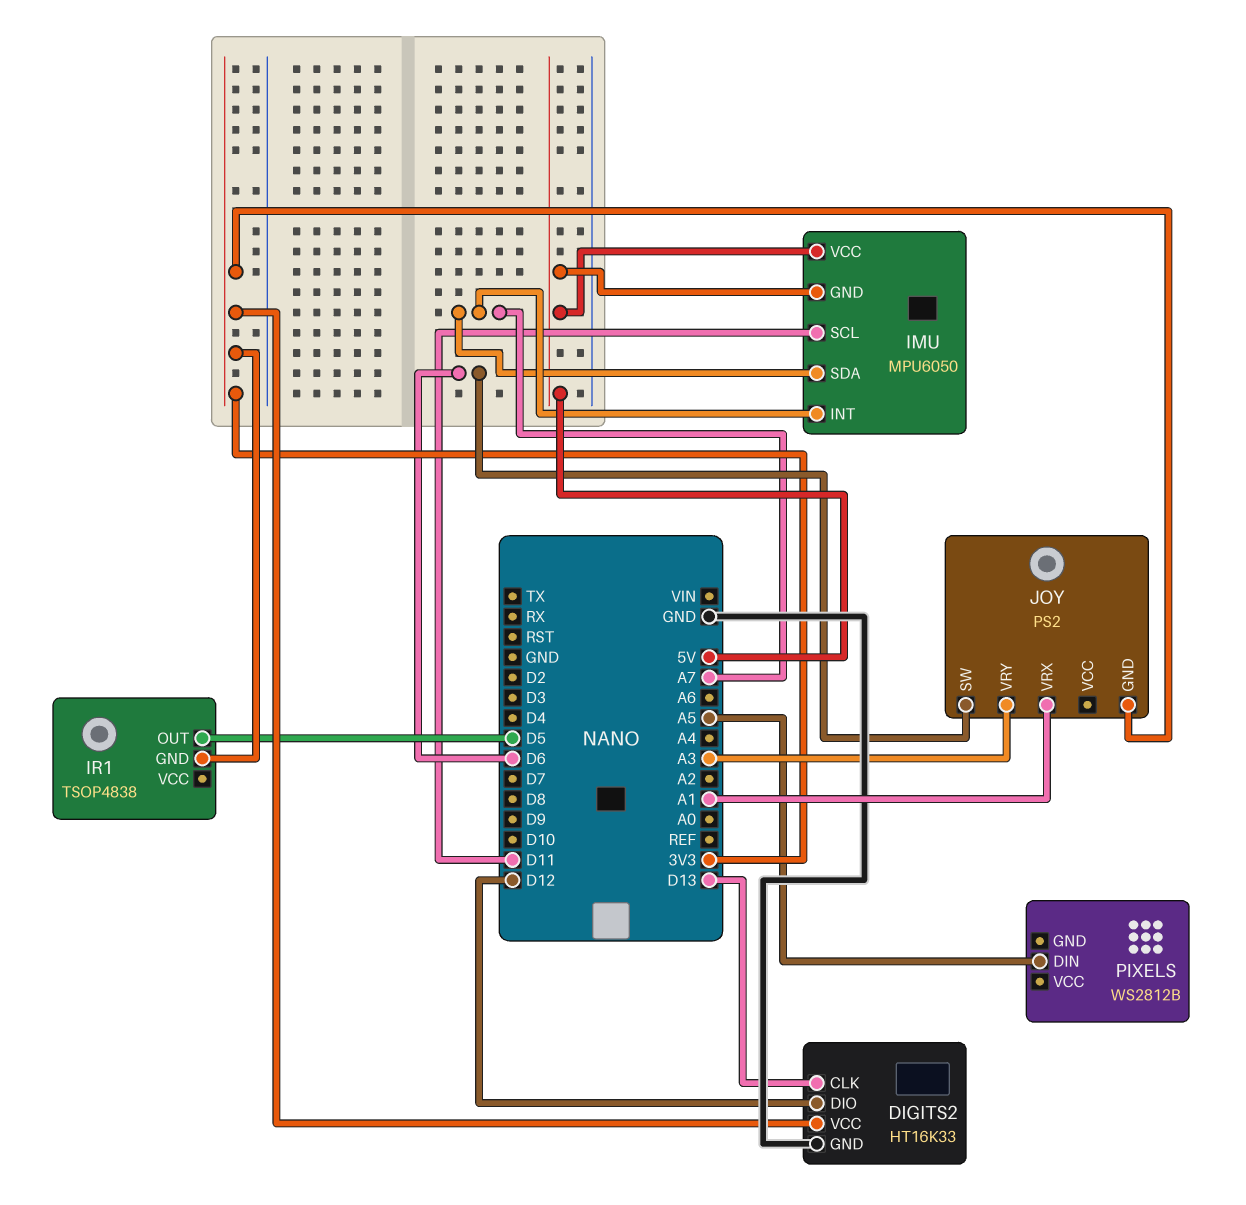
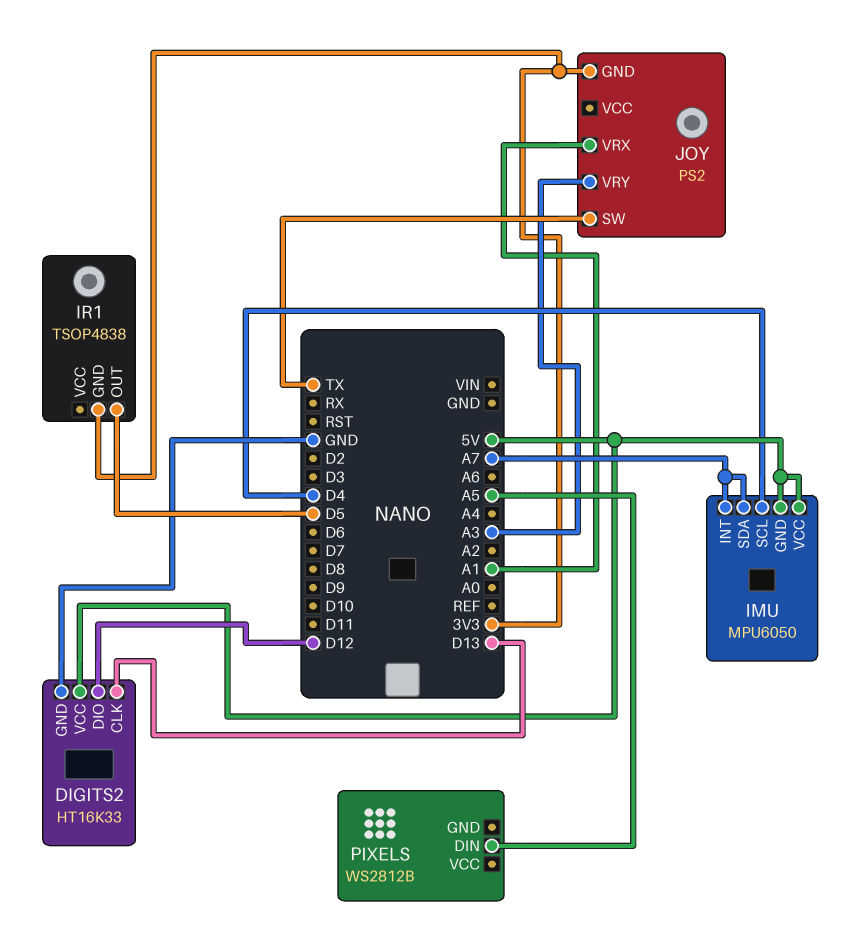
DIGITS2 pin VCC: 3V3 -> 5V
IMU pin SCL: D11 -> D4
JOY pin SW: D6 -> TX

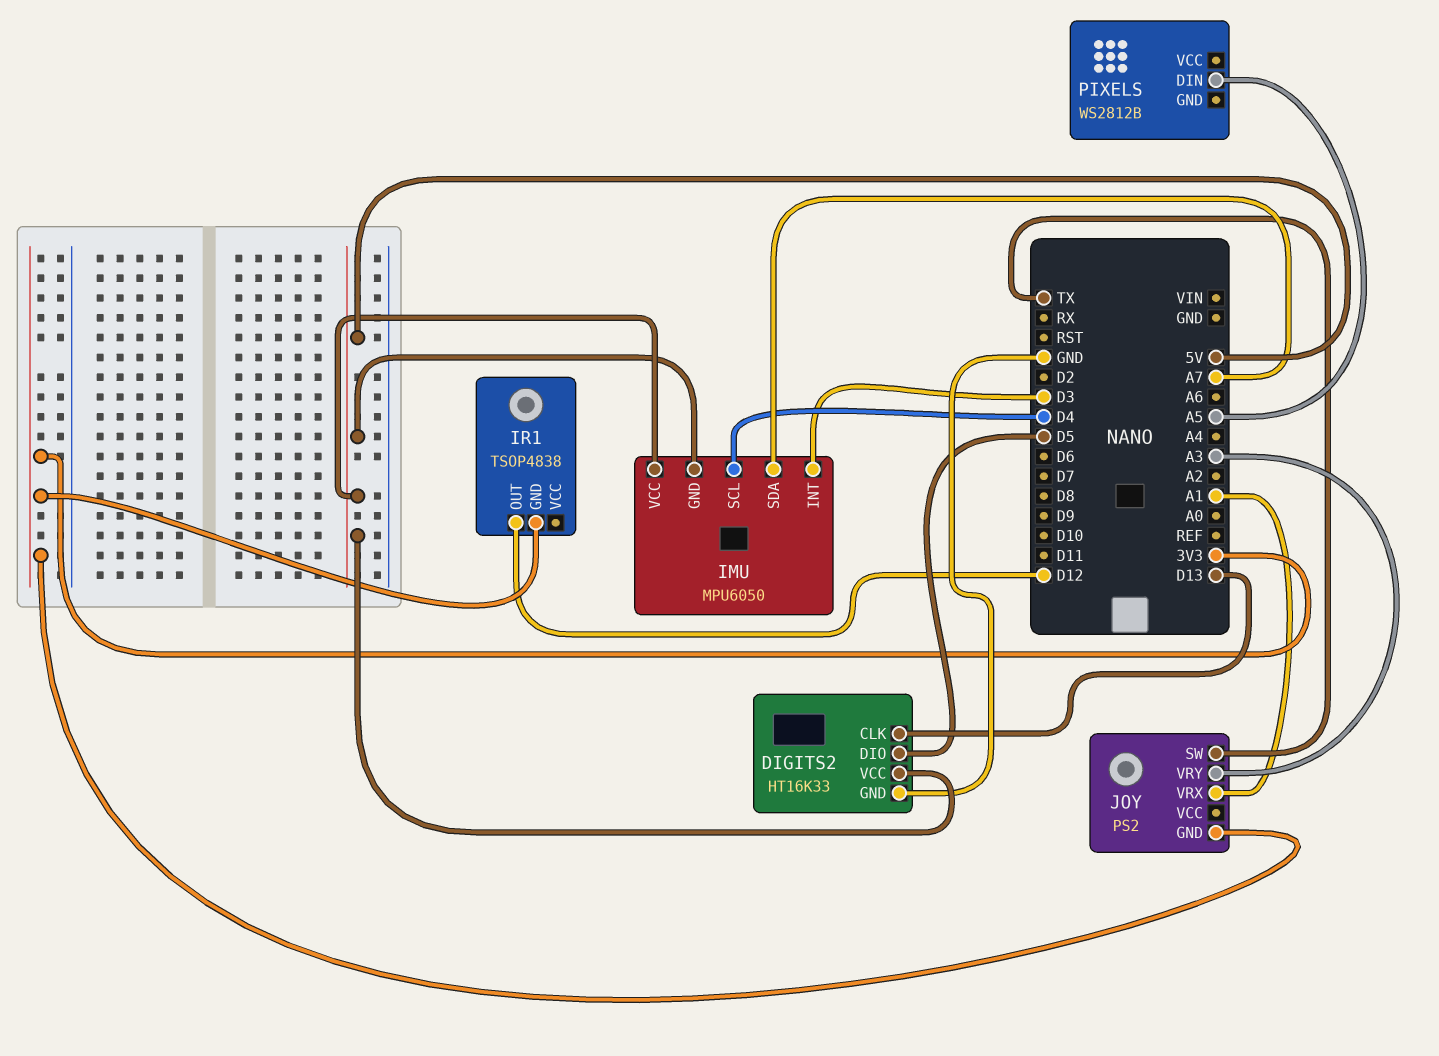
DIGITS2 pin DIO: D12 -> D5
IMU pin INT: A7 -> D3
IR1 pin OUT: D5 -> D12

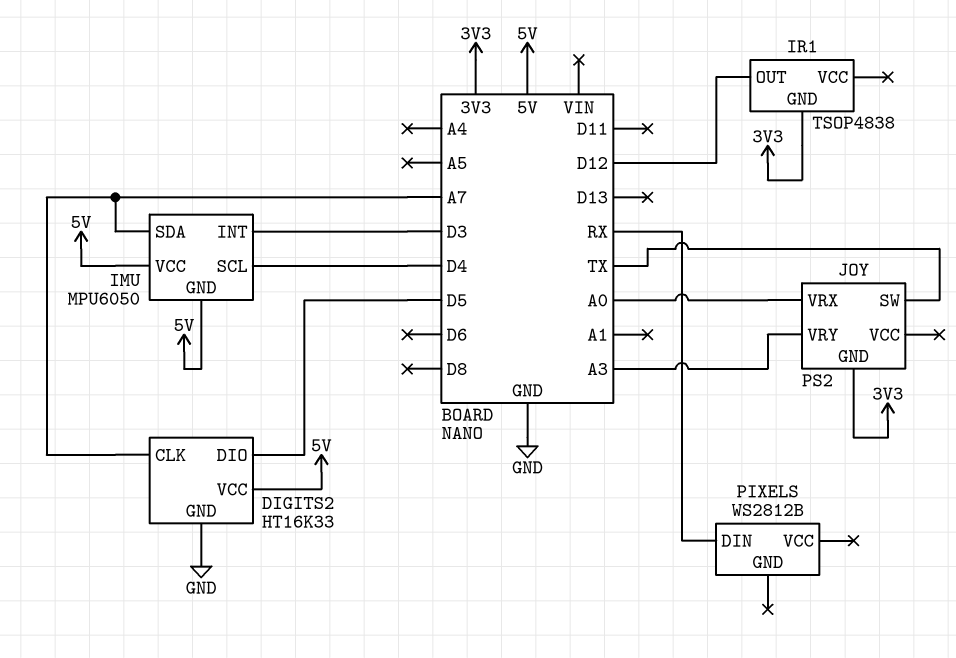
DIGITS2 pin CLK: D13 -> A7
JOY pin VRX: A1 -> A0
PIXELS pin DIN: A5 -> RX

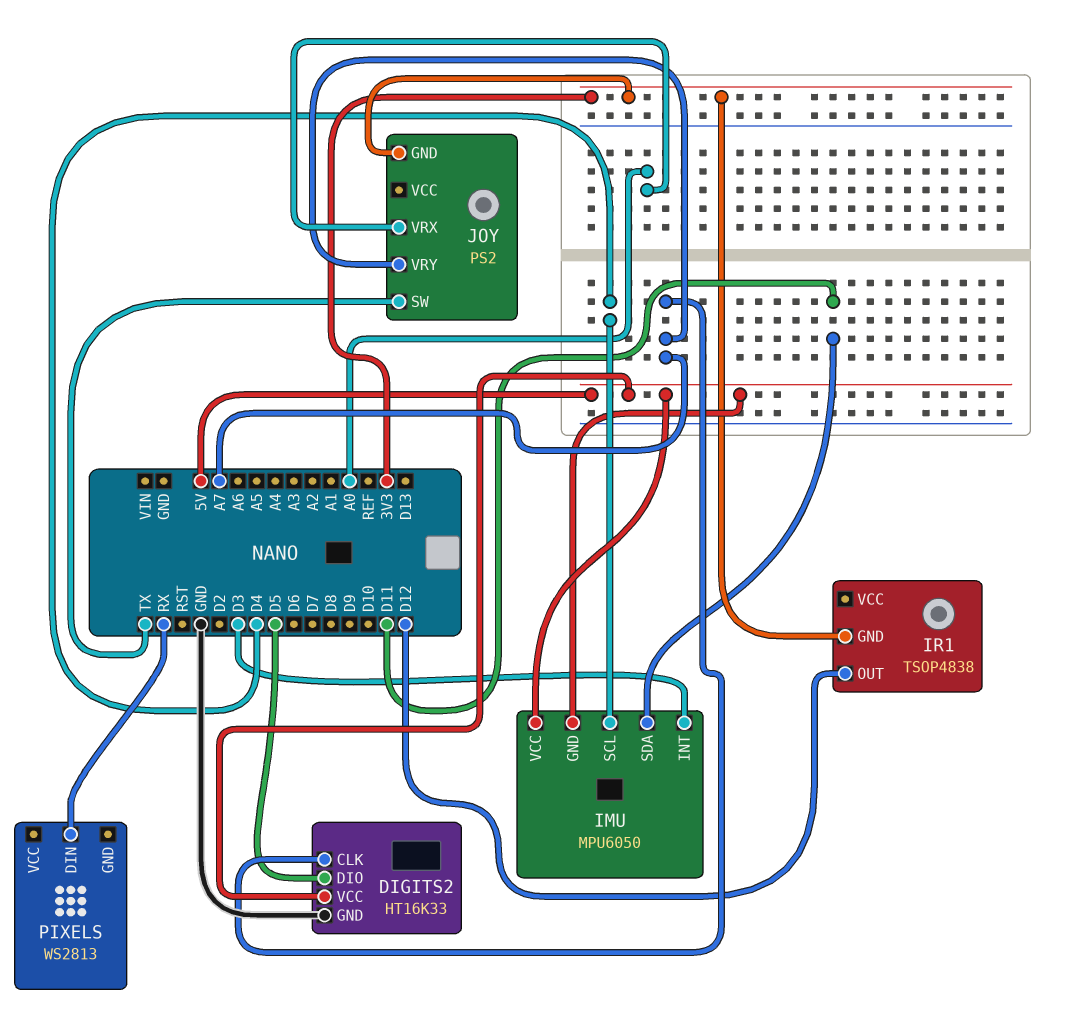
IMU pin SDA: A7 -> D11
JOY pin VRY: A3 -> A7
PIXELS: WS2812B -> WS2813

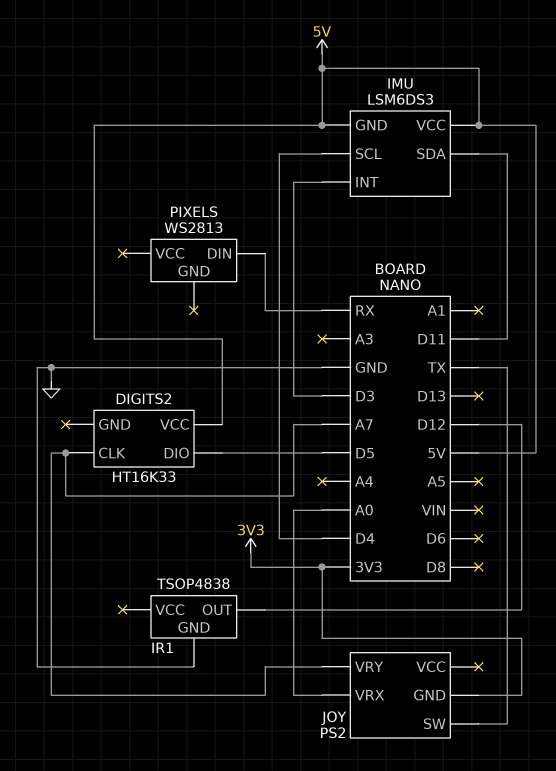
DIGITS2 pin GND: GND -> none
IMU: MPU6050 -> LSM6DS3
IR1 pin GND: 3V3 -> GND

